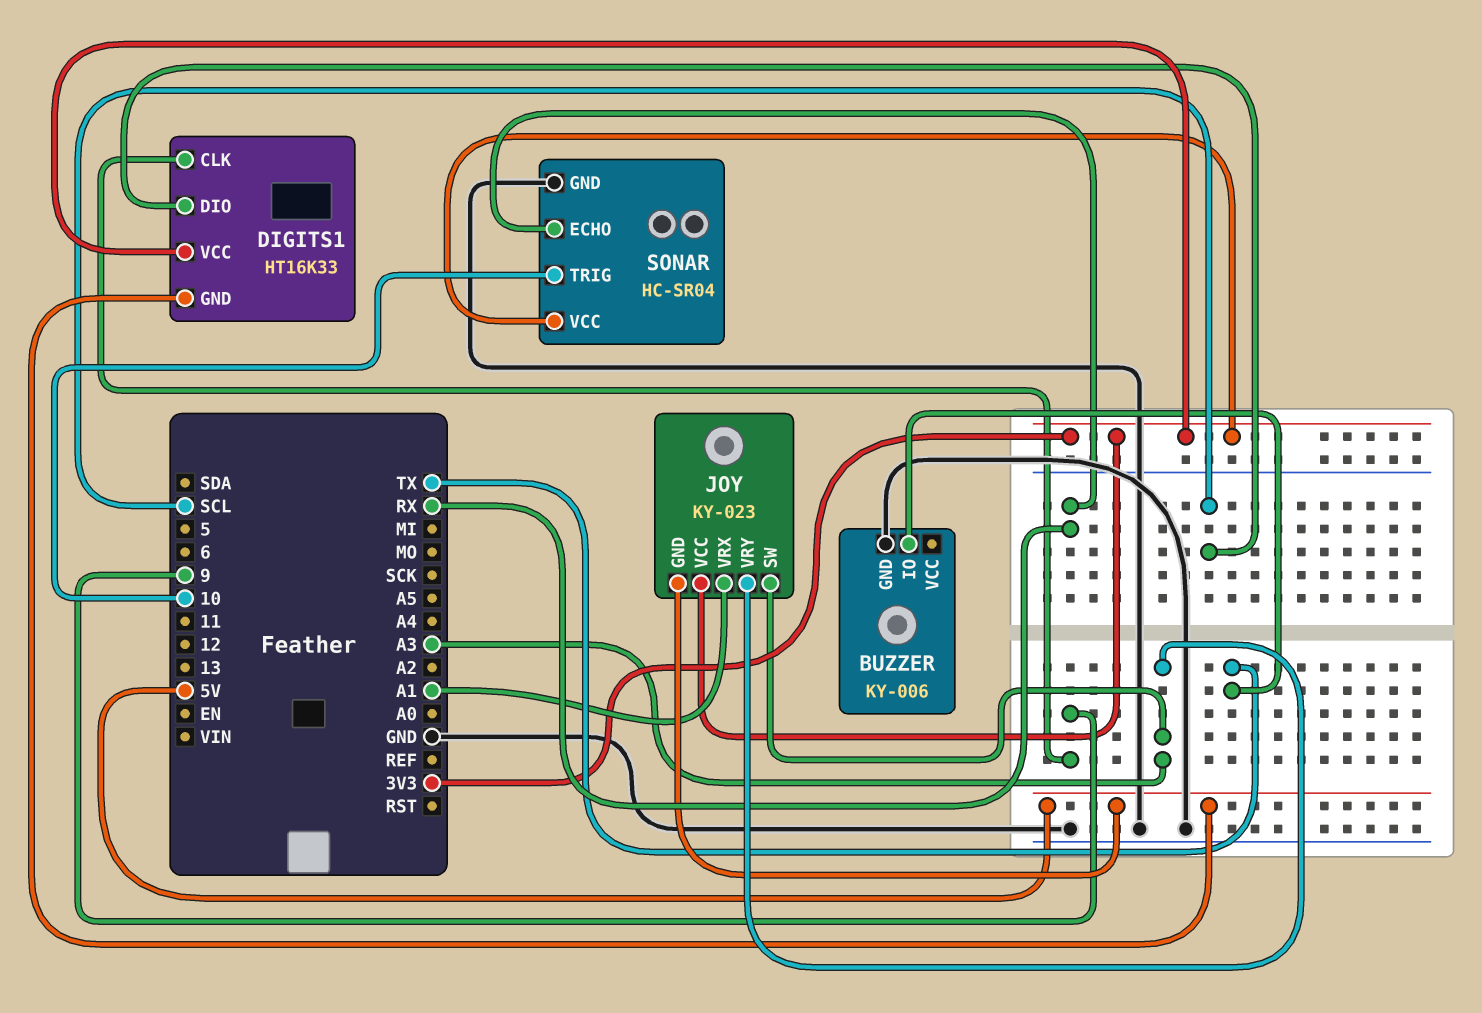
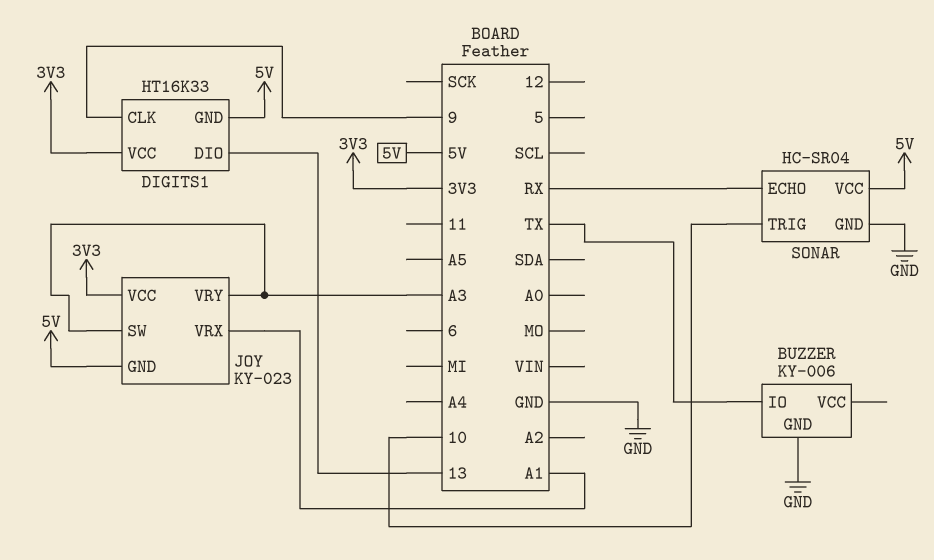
DIGITS1 pin DIO: SCL -> 13
SONAR pin VCC: 3V3 -> 5V

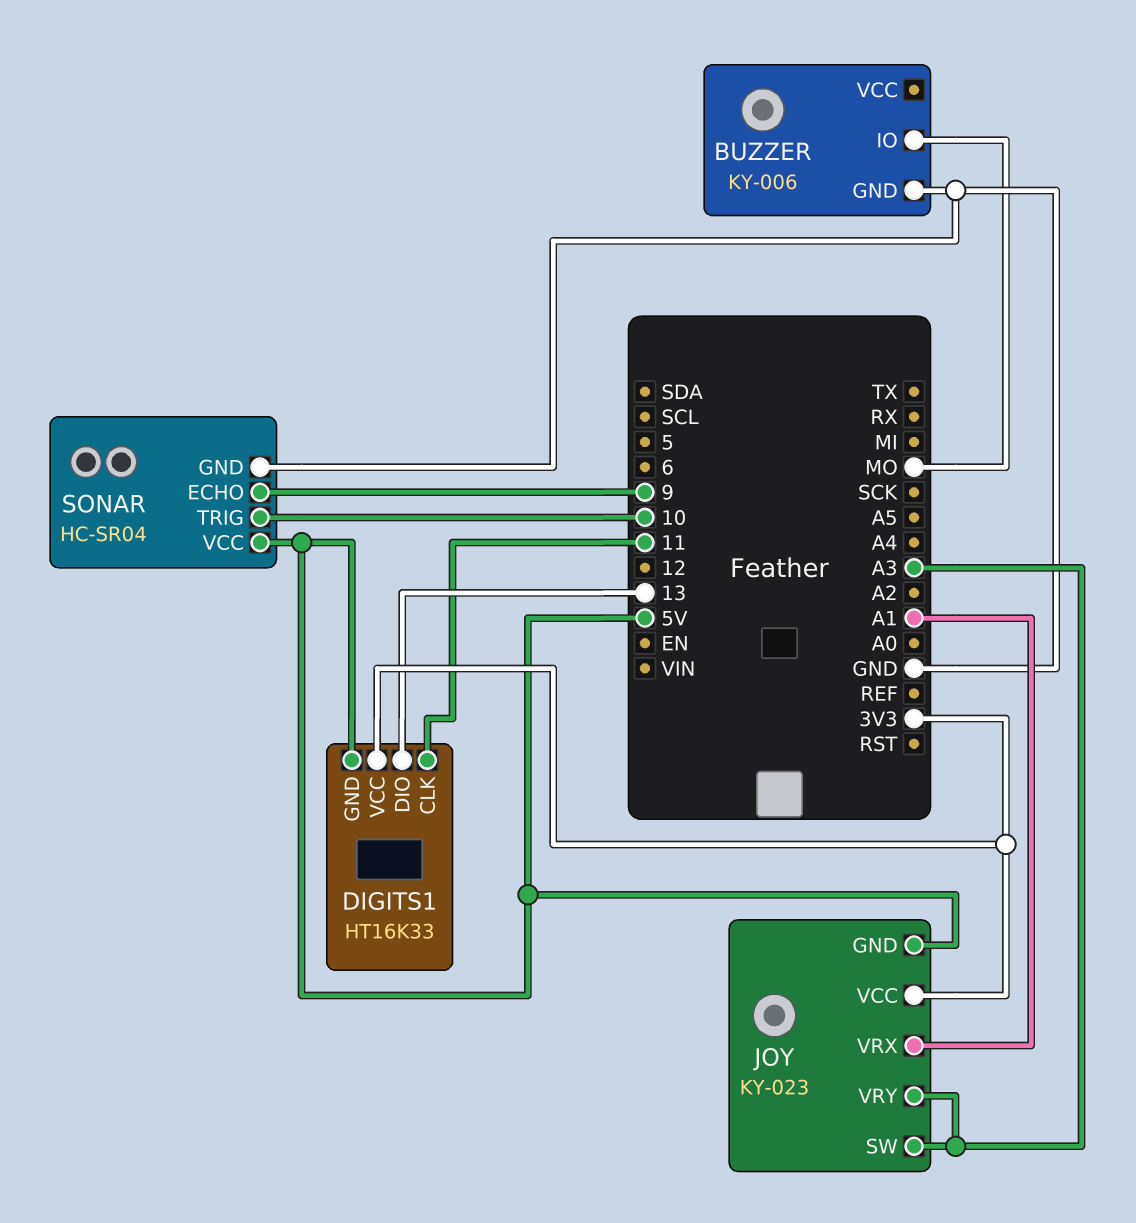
BUZZER pin IO: TX -> MO
DIGITS1 pin CLK: 9 -> 11
SONAR pin ECHO: RX -> 9

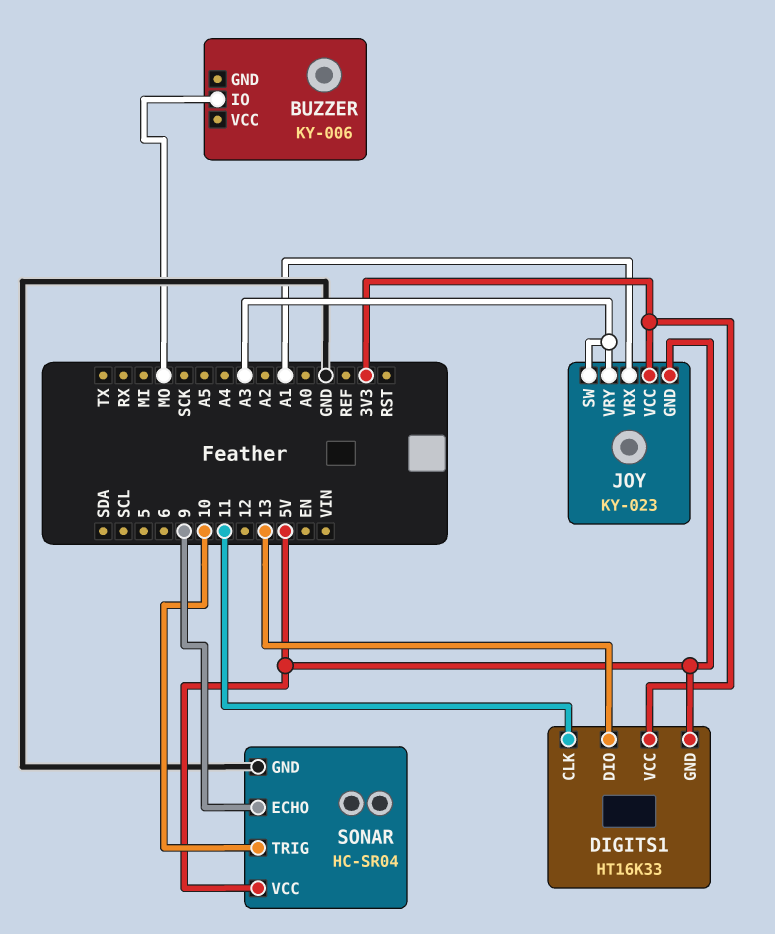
BUZZER pin GND: GND -> none

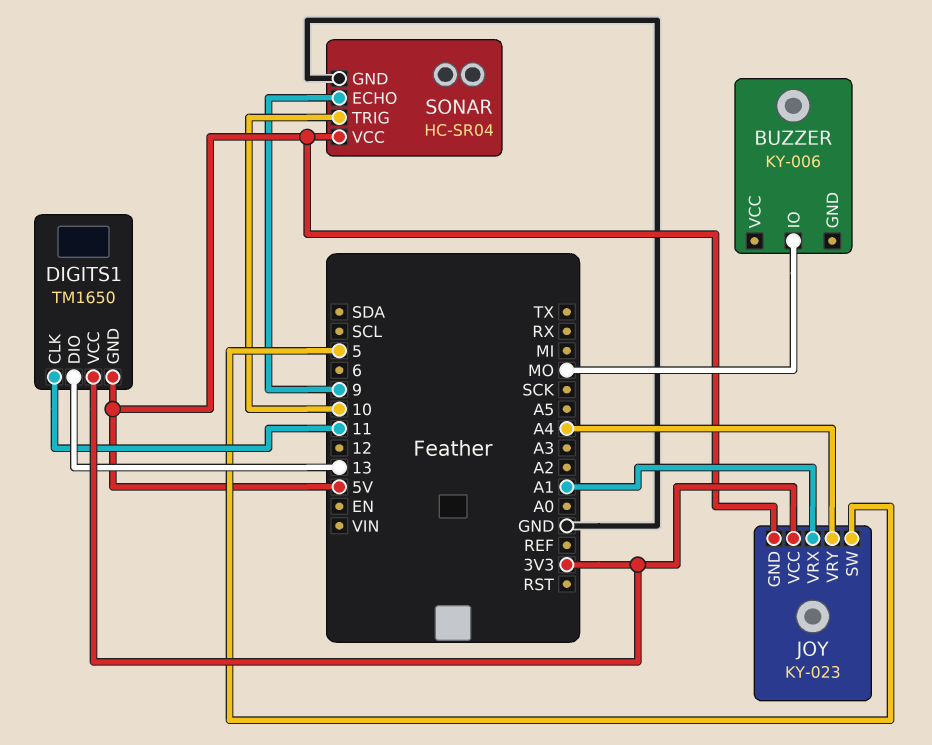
DIGITS1: HT16K33 -> TM1650
JOY pin SW: A3 -> 5
JOY pin VRY: A3 -> A4

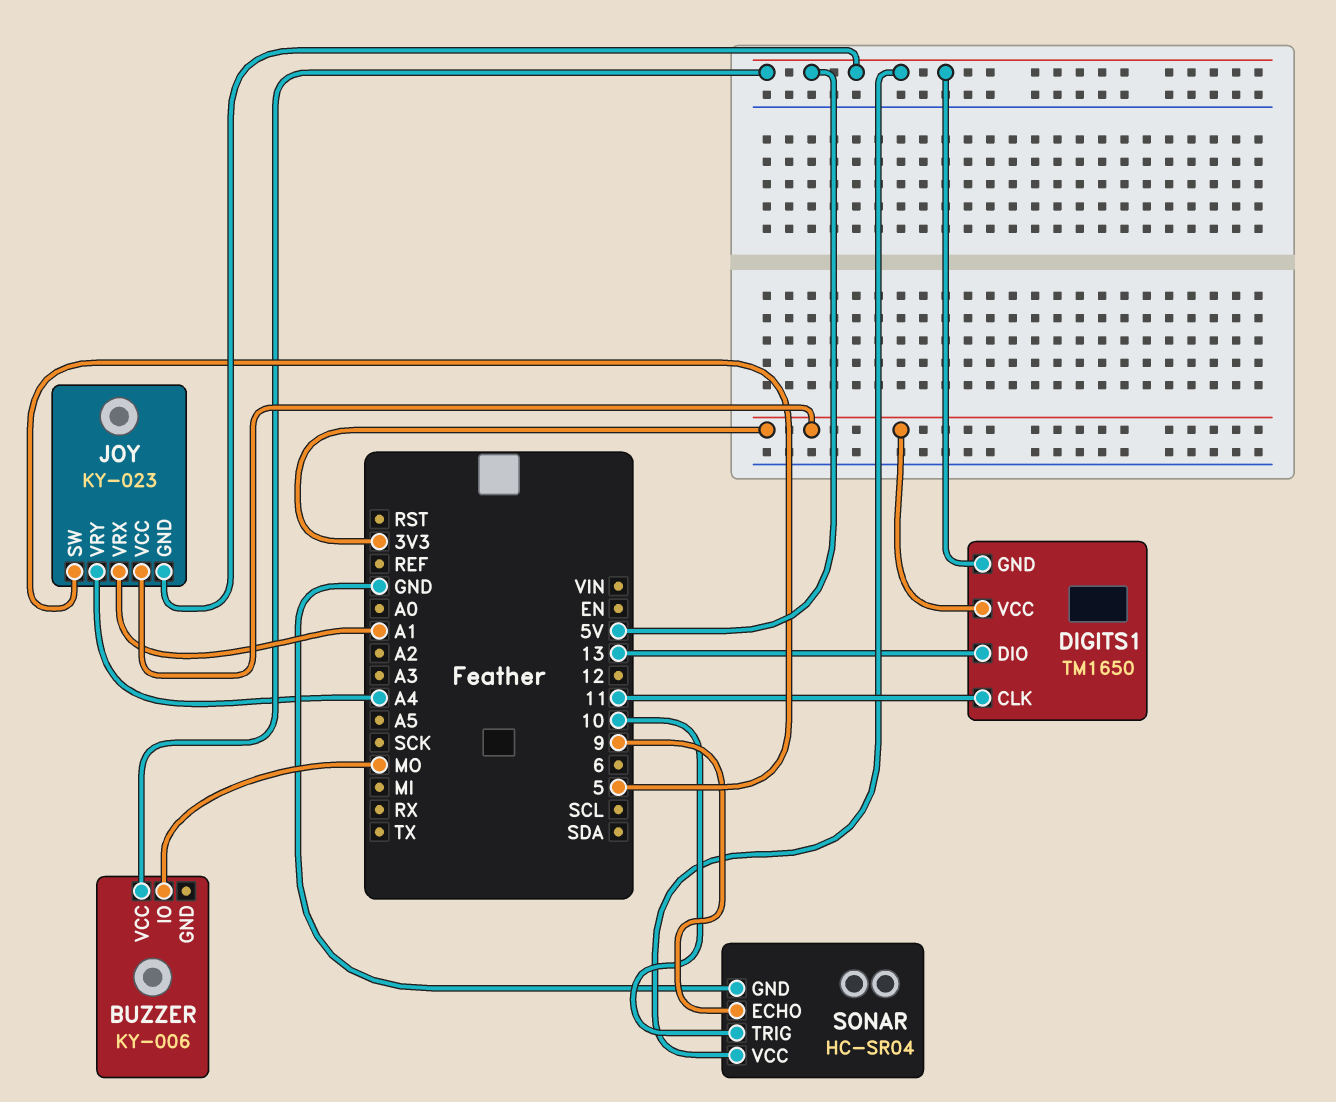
BUZZER pin VCC: none -> 5V

